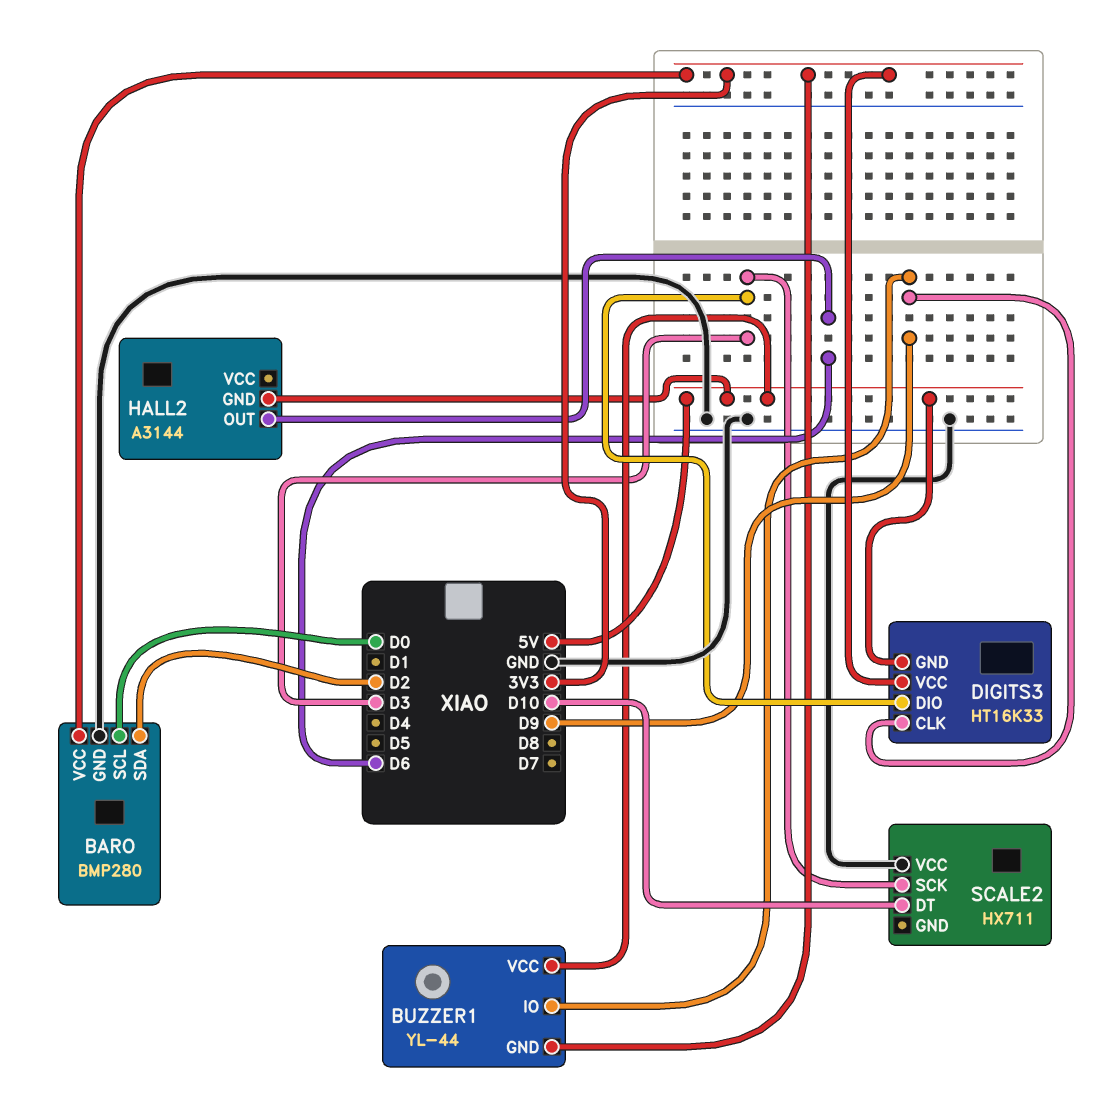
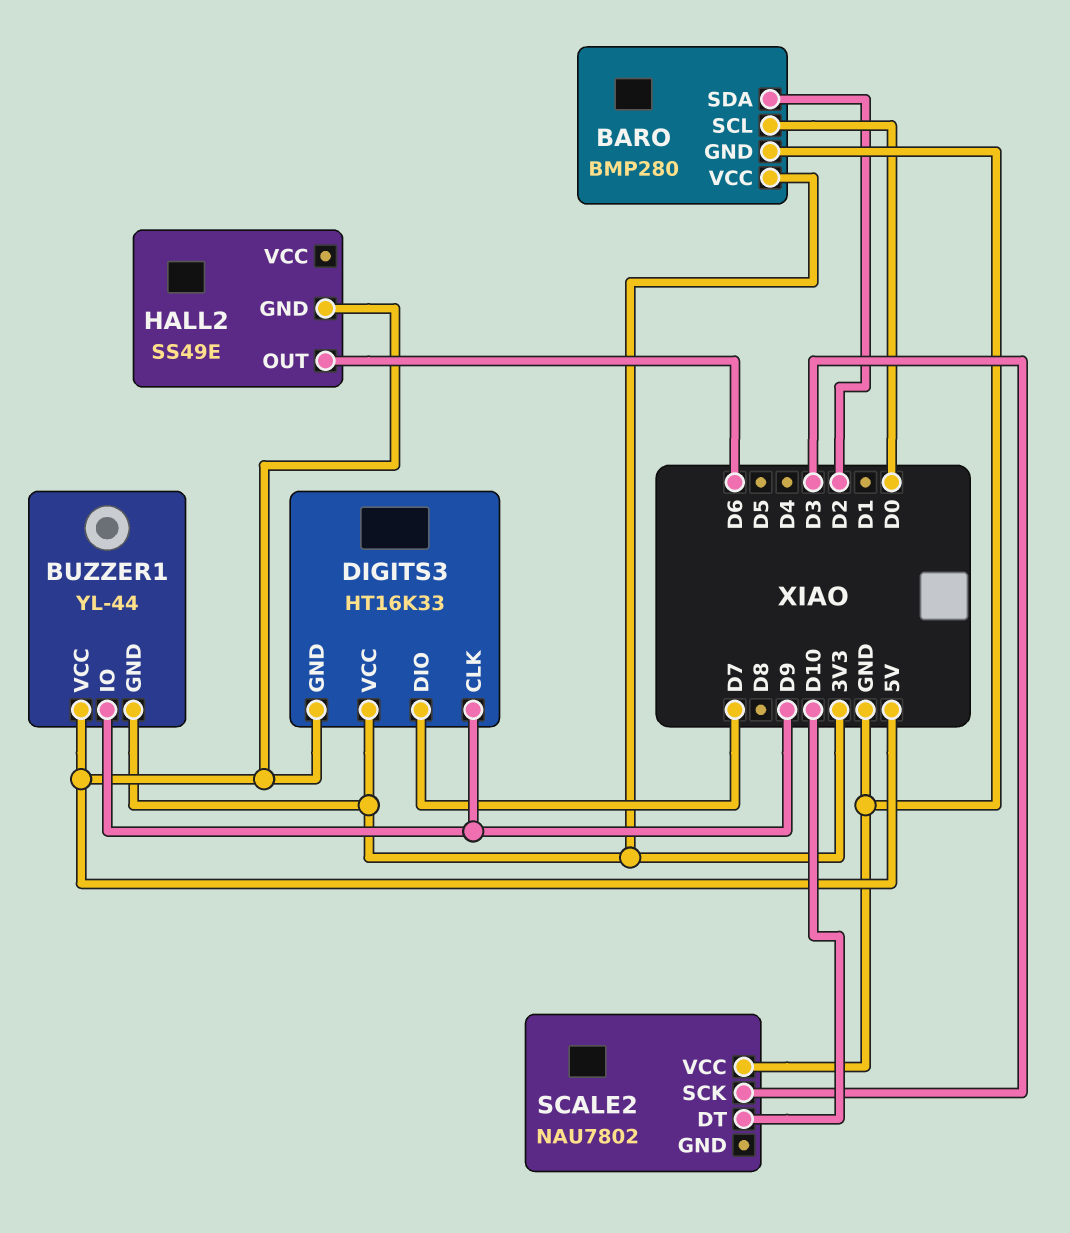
DIGITS3 pin DIO: D3 -> D7
HALL2: A3144 -> SS49E
SCALE2: HX711 -> NAU7802

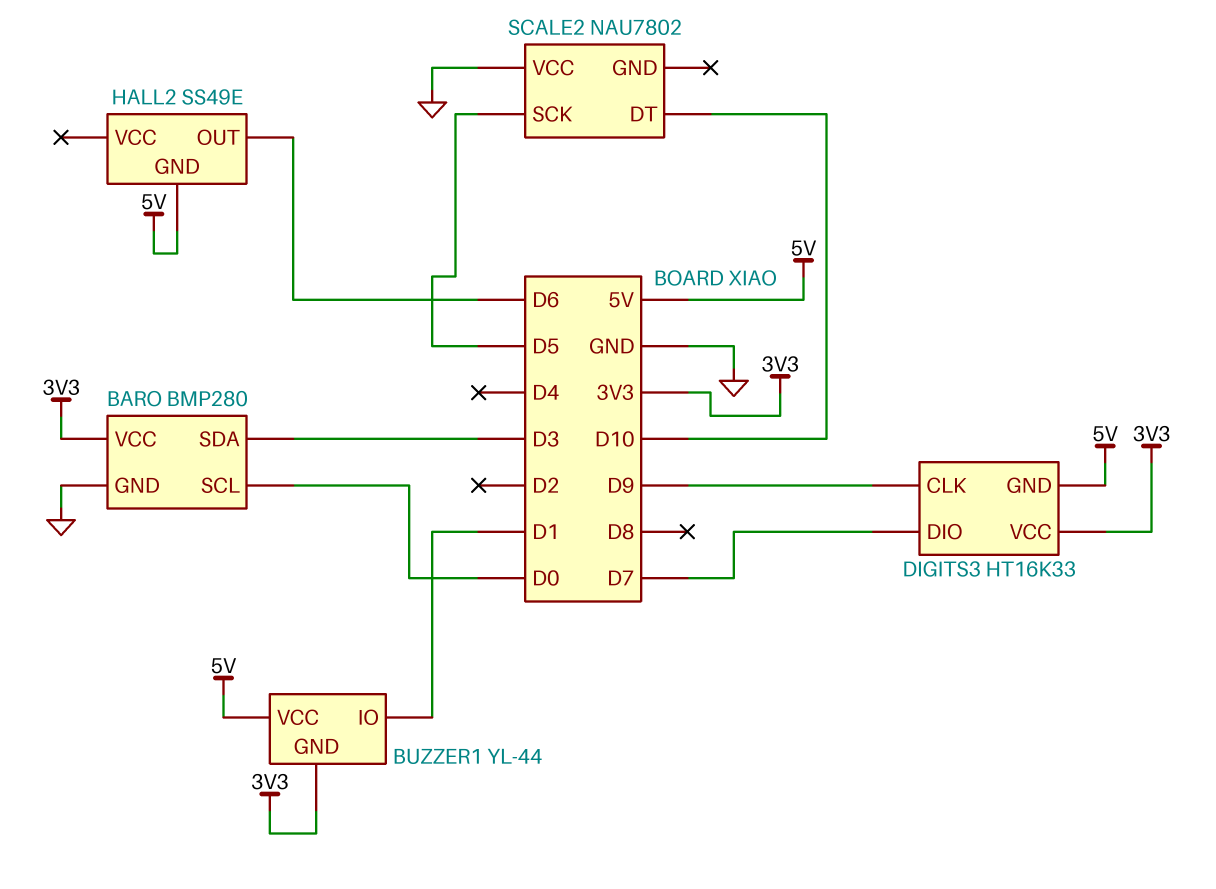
BARO pin SDA: D2 -> D3
BUZZER1 pin IO: D9 -> D1
SCALE2 pin SCK: D3 -> D5

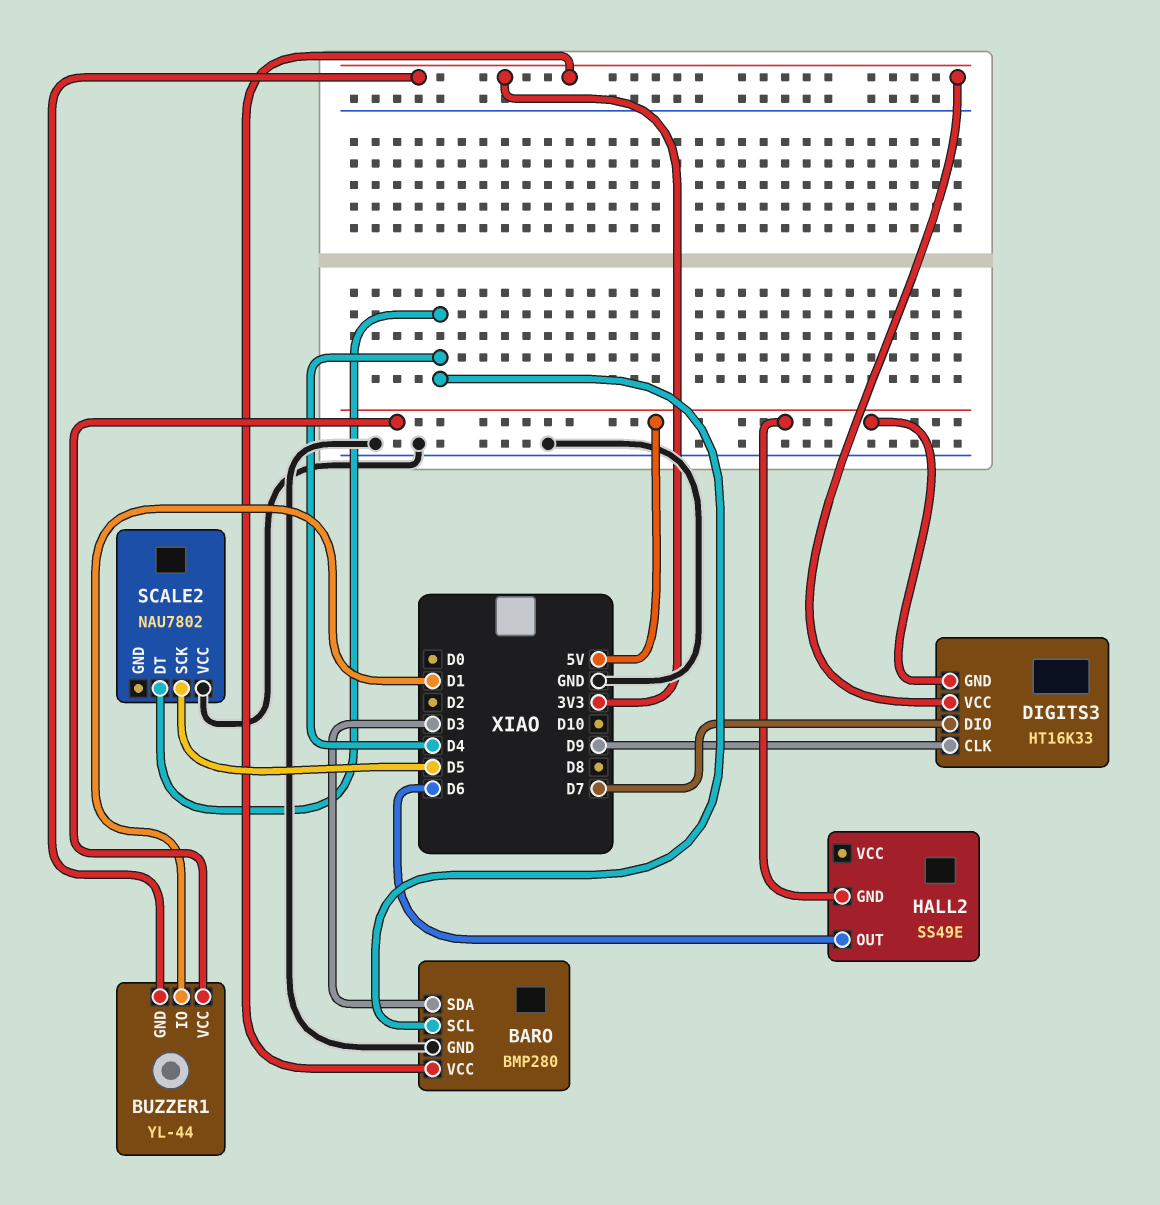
BARO pin SCL: D0 -> D4
SCALE2 pin DT: D10 -> D4

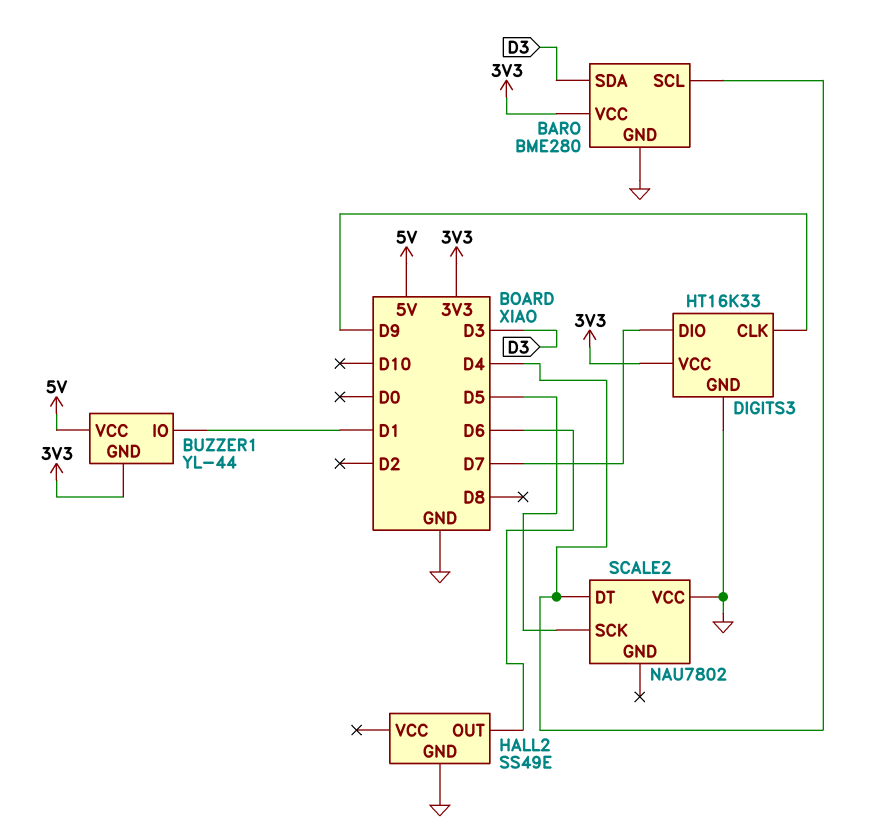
BARO: BMP280 -> BME280
DIGITS3 pin GND: 5V -> GND
HALL2 pin GND: 5V -> GND

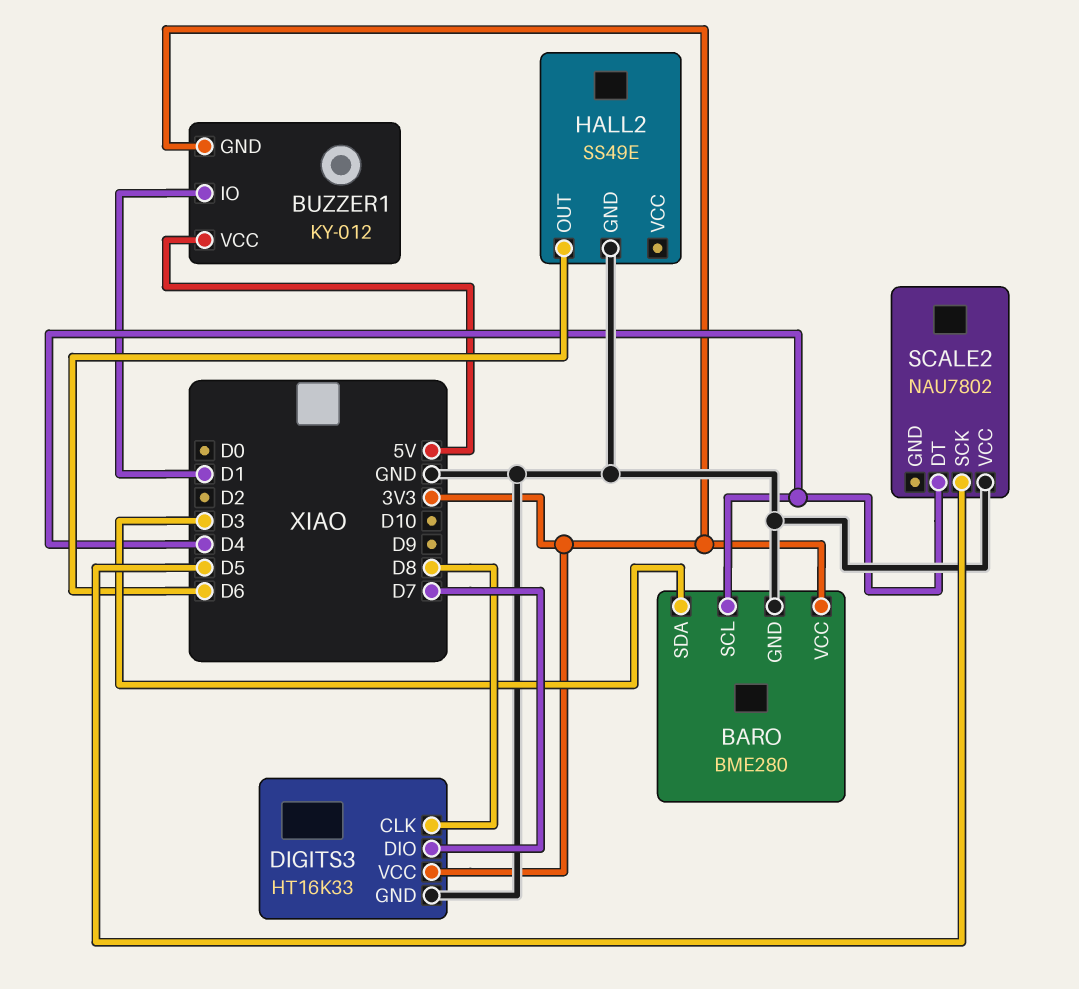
BUZZER1: YL-44 -> KY-012
DIGITS3 pin CLK: D9 -> D8

